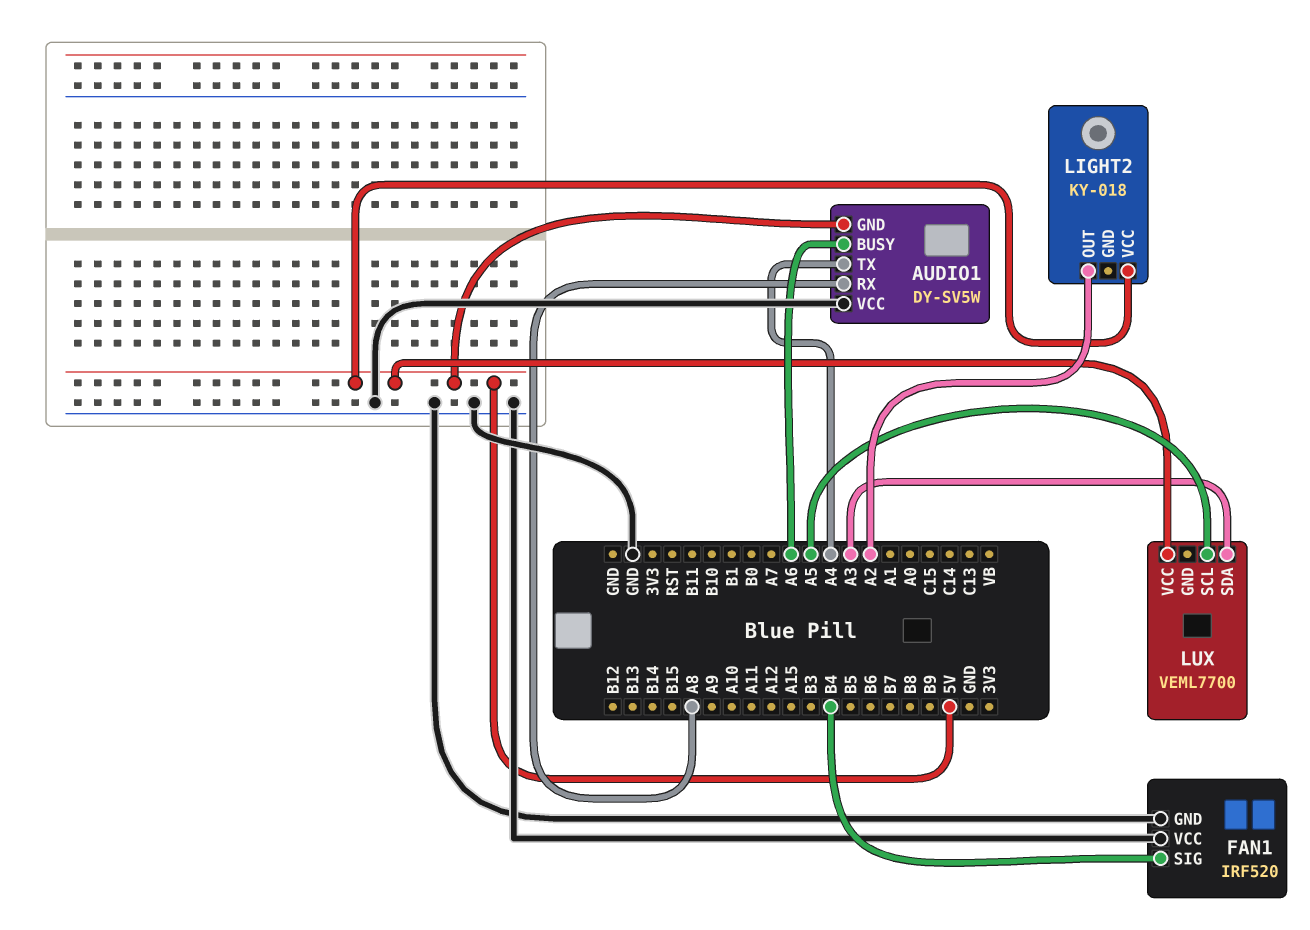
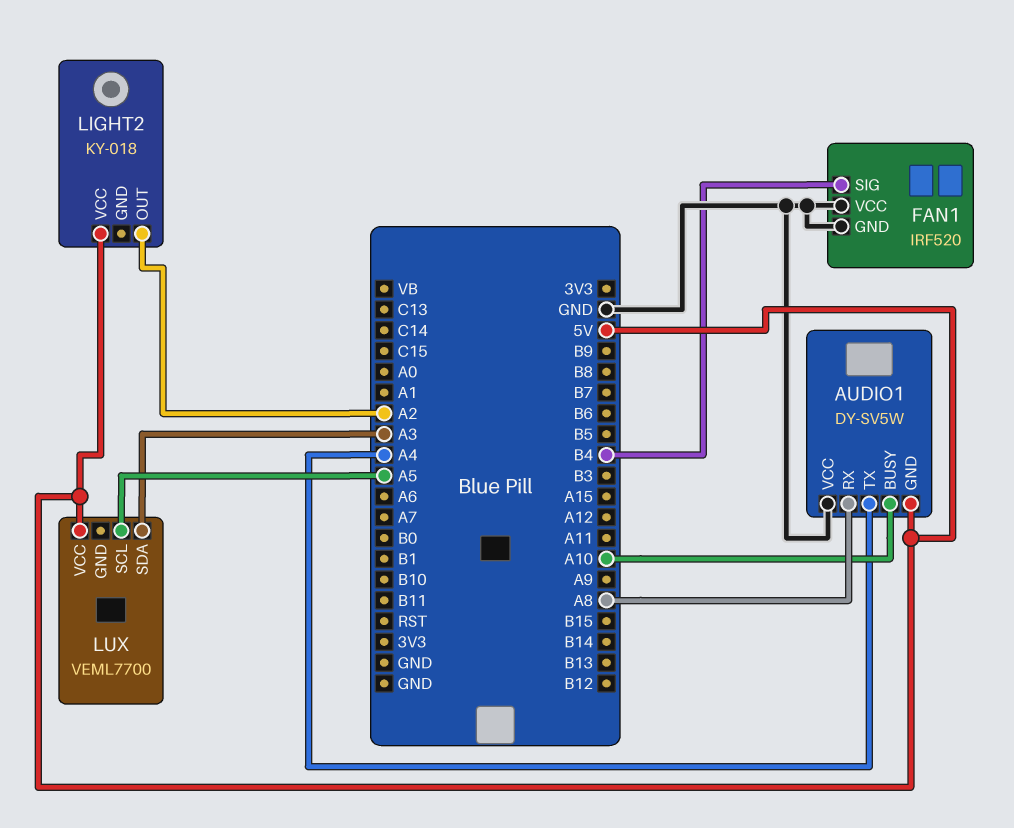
AUDIO1 pin BUSY: A6 -> A10

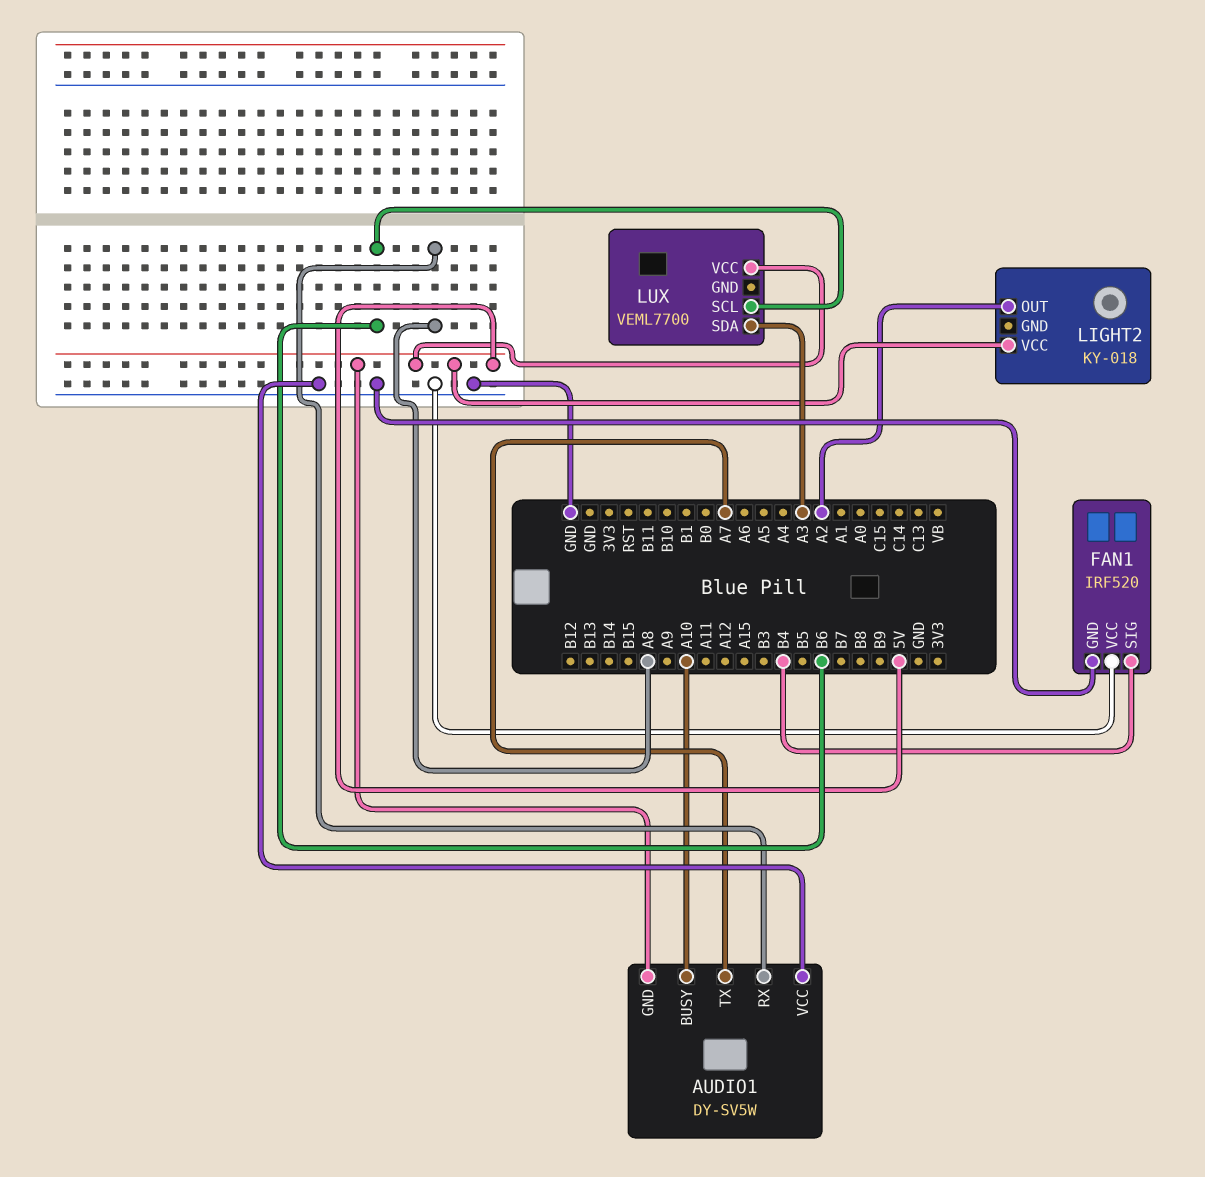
AUDIO1 pin TX: A4 -> A7
LUX pin SCL: A5 -> B6

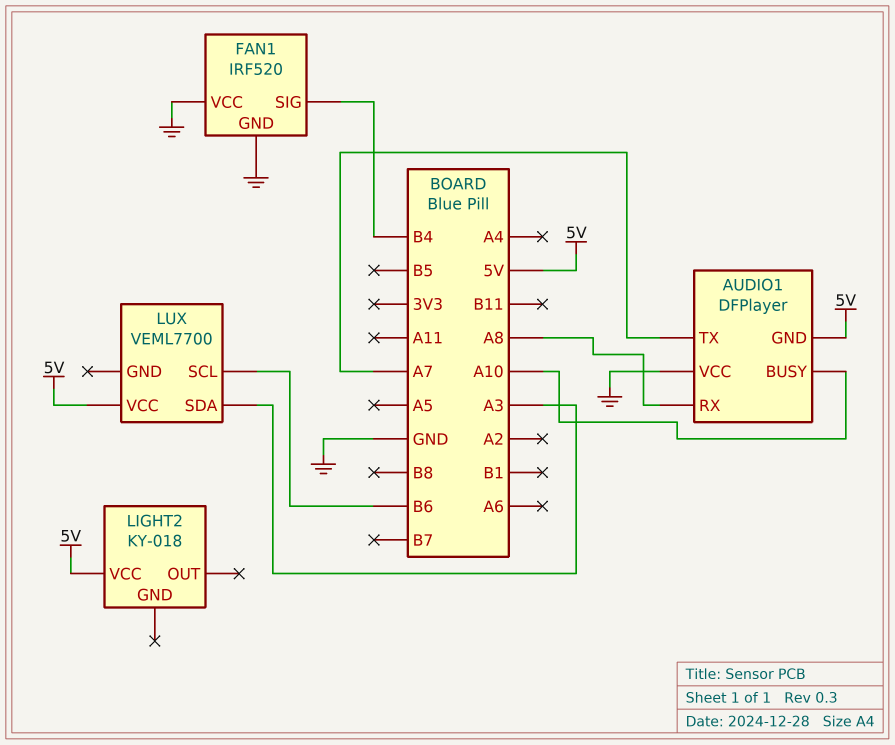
AUDIO1: DY-SV5W -> DFPlayer
LIGHT2 pin OUT: A2 -> none

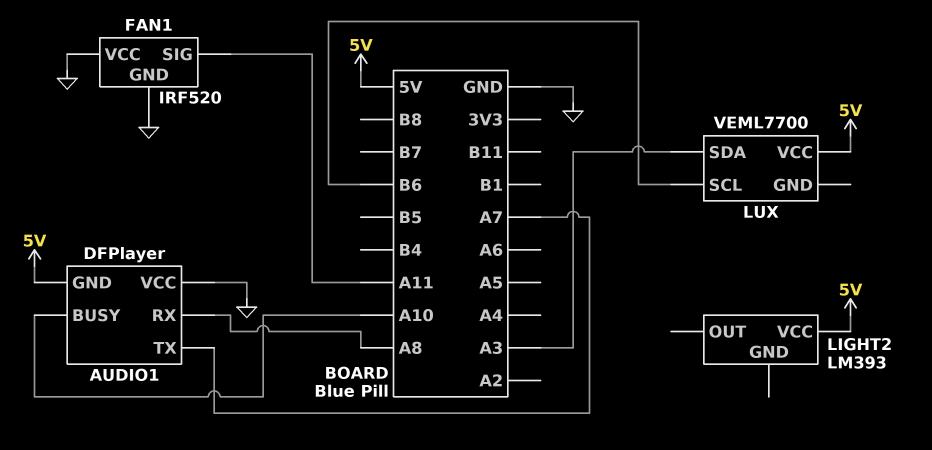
FAN1 pin SIG: B4 -> A11
LIGHT2: KY-018 -> LM393

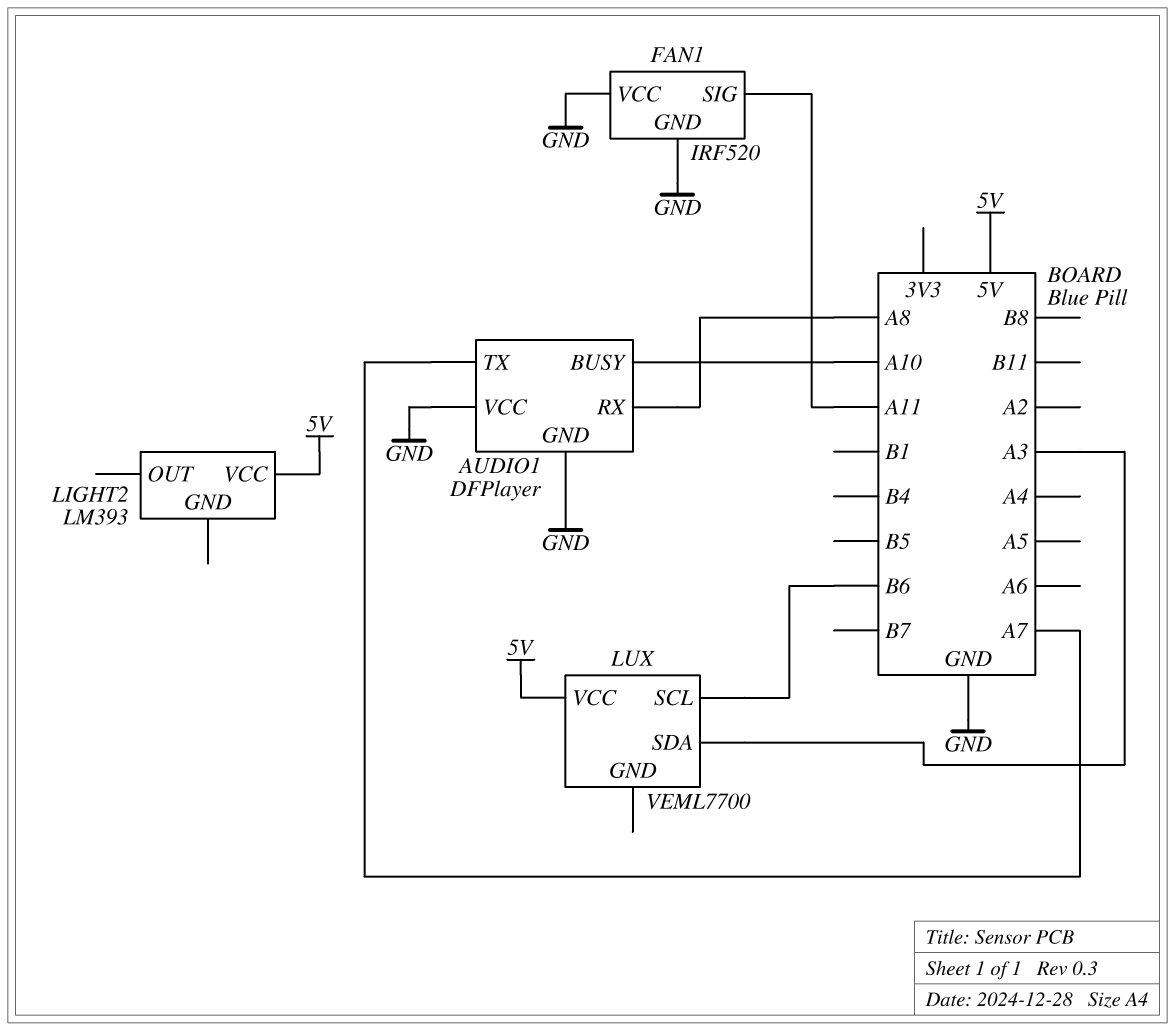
AUDIO1 pin GND: 5V -> GND

